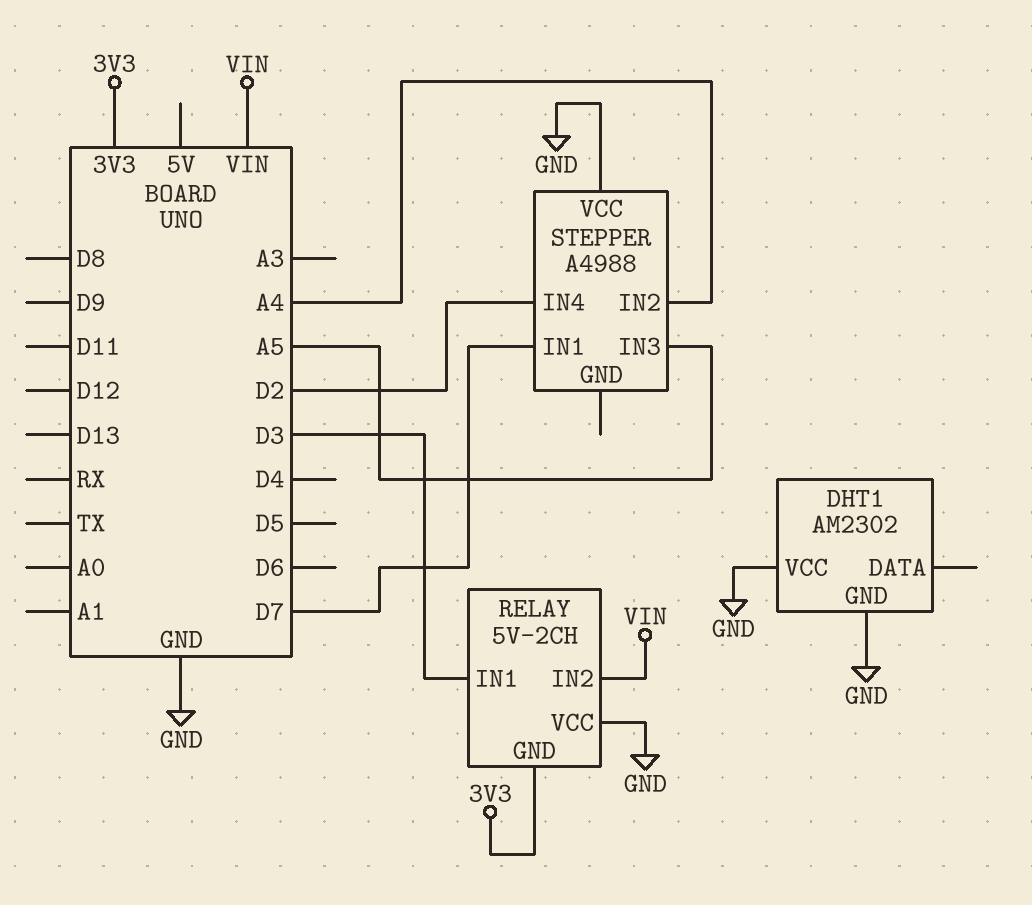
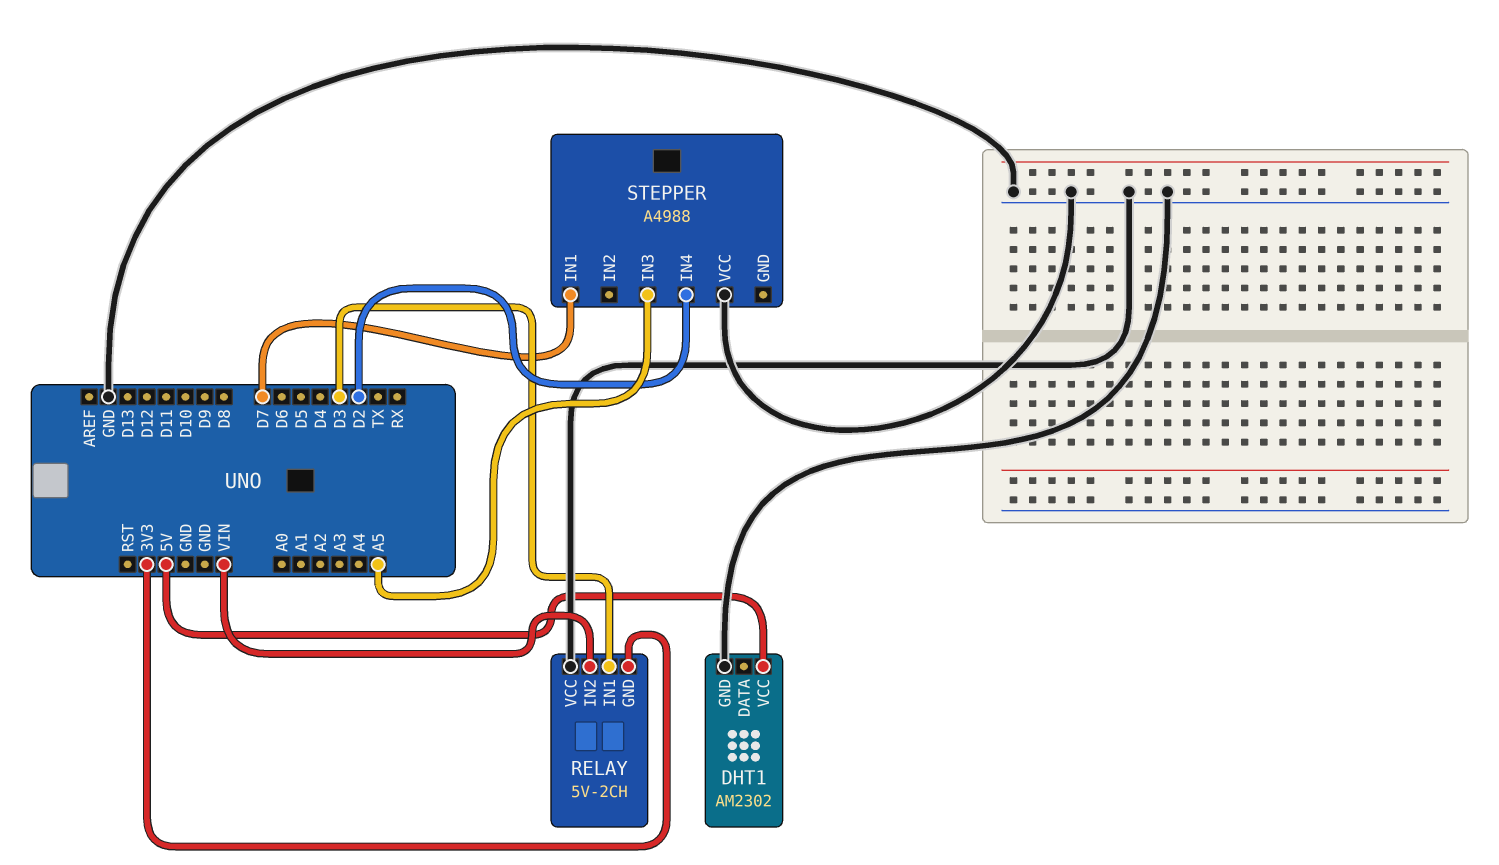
DHT1 pin VCC: GND -> 5V
STEPPER pin IN2: A4 -> none

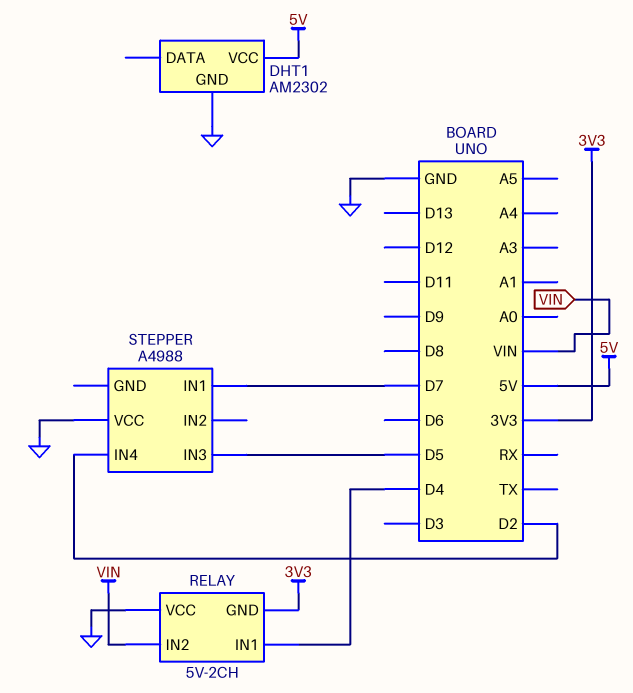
RELAY pin IN1: D3 -> D4
STEPPER pin IN3: A5 -> D5

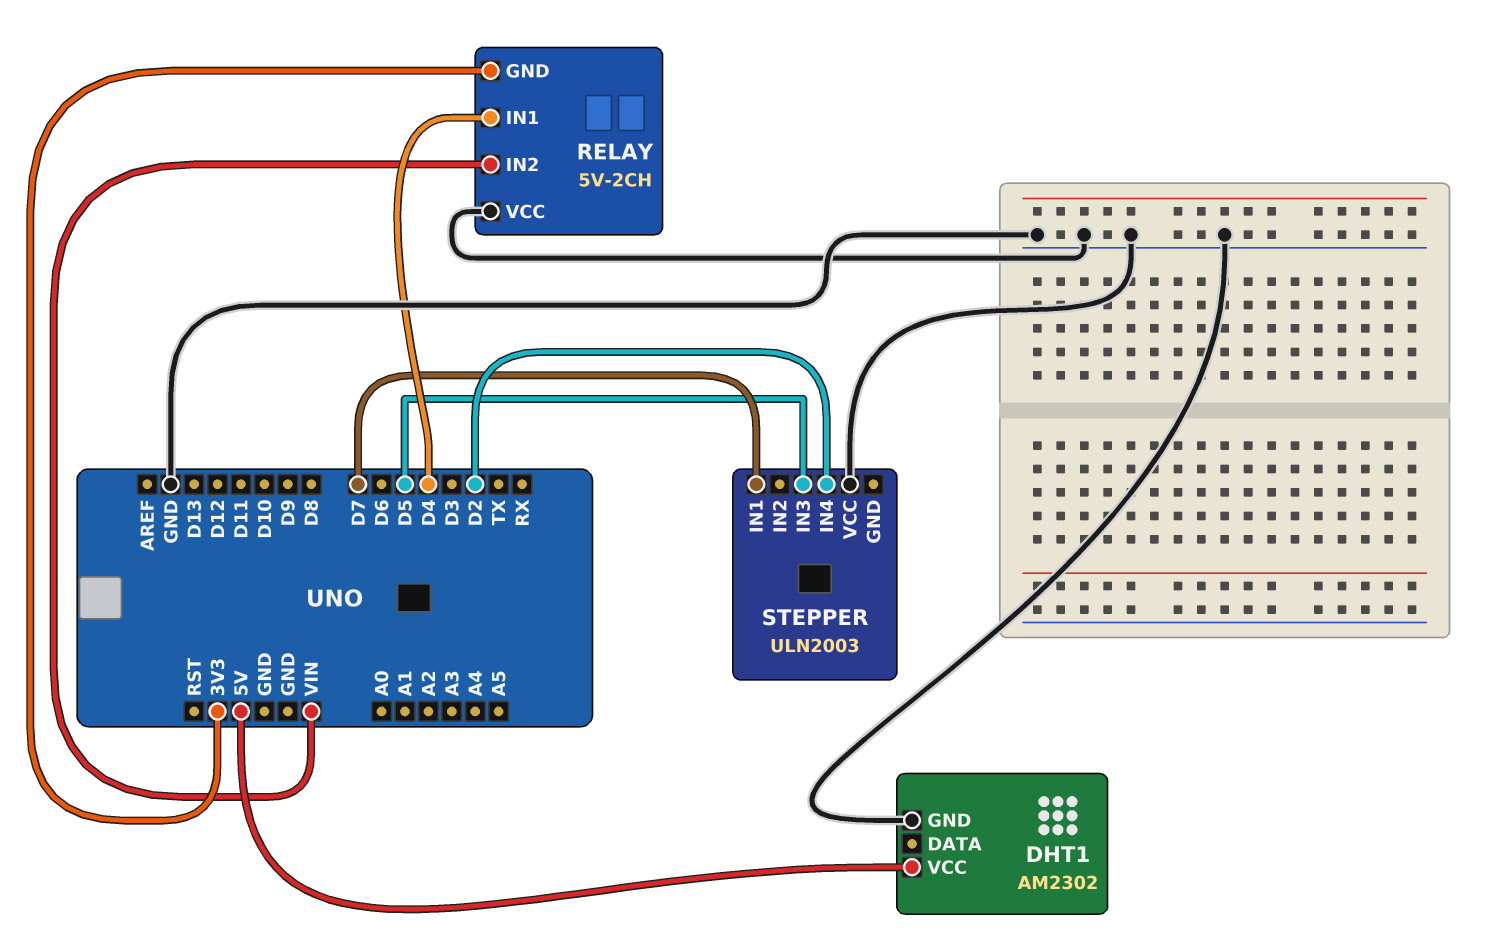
STEPPER: A4988 -> ULN2003

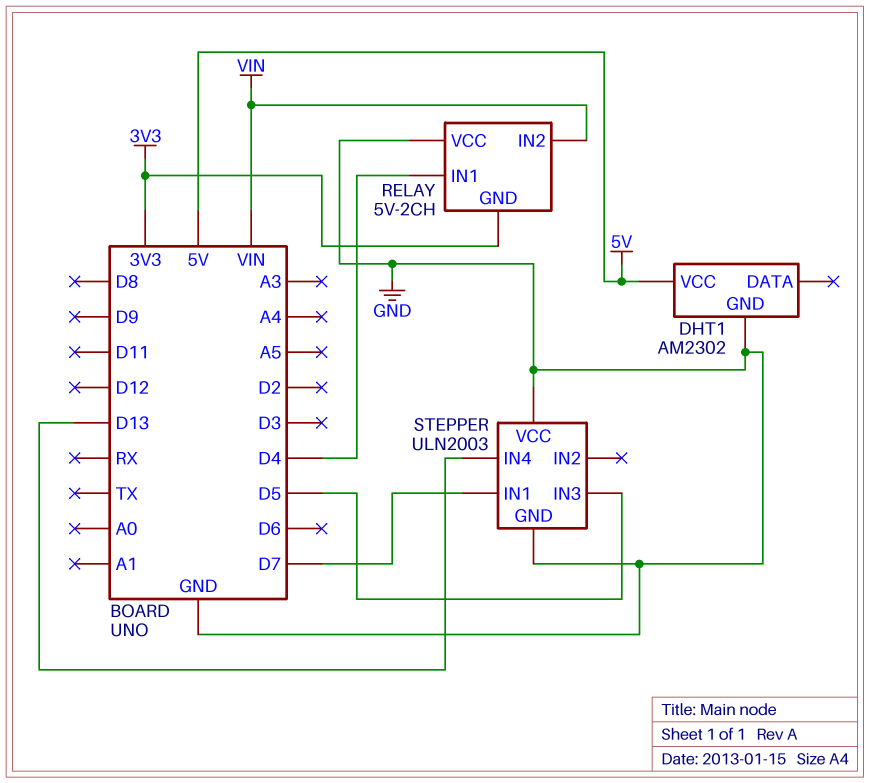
STEPPER pin GND: none -> GND
STEPPER pin IN4: D2 -> D13

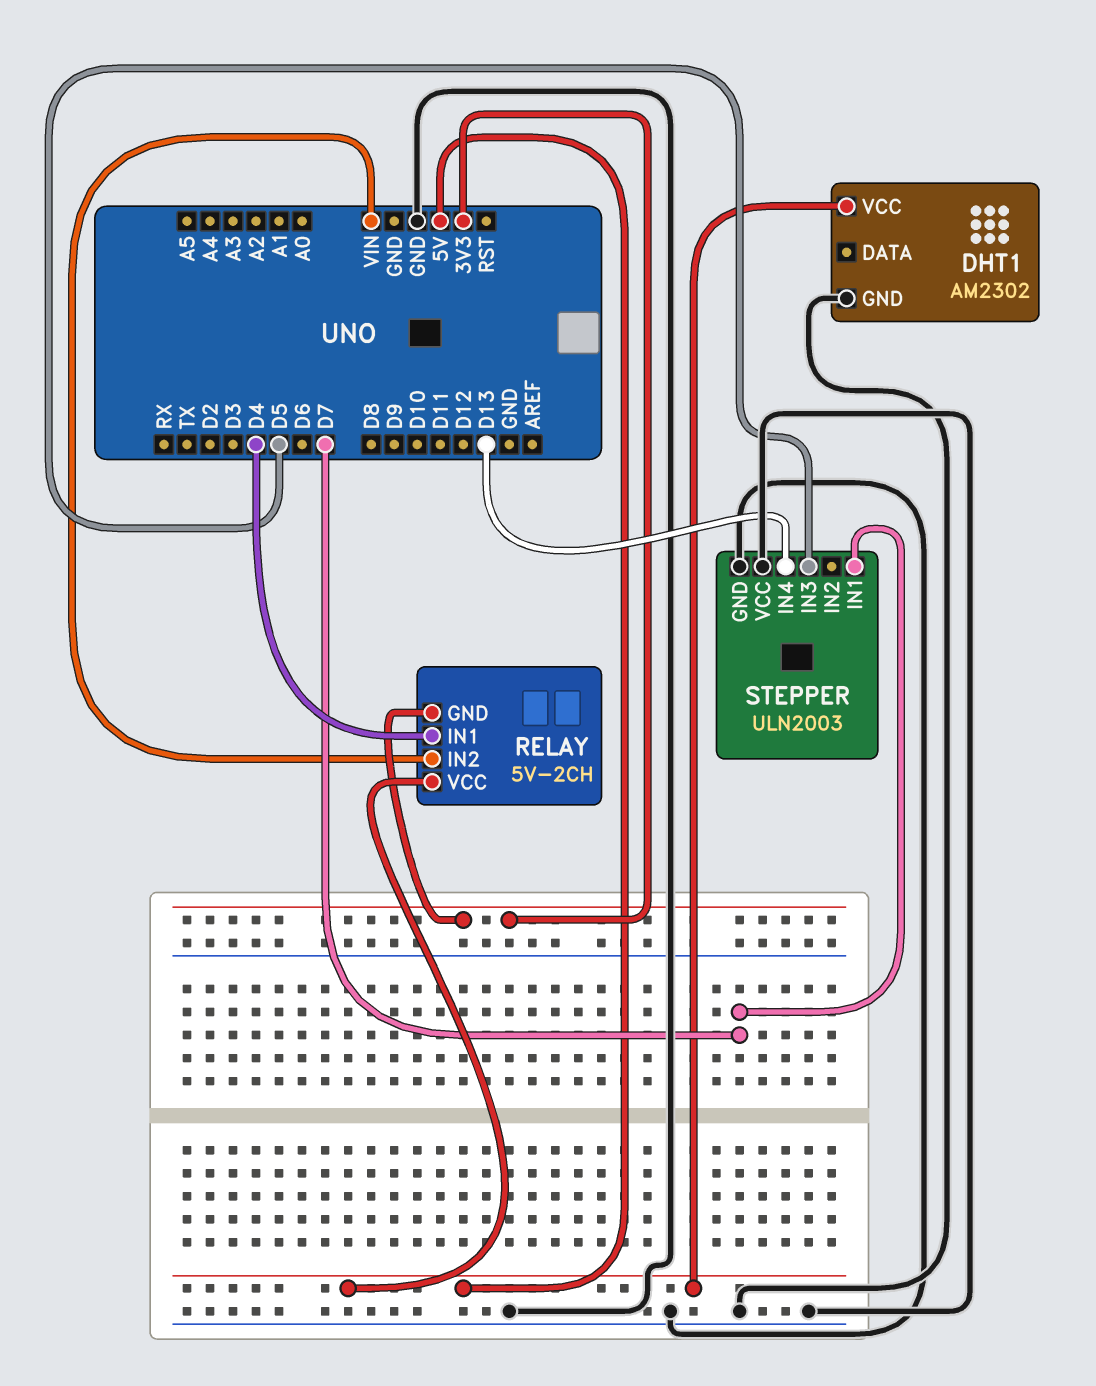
RELAY pin VCC: GND -> 5V

